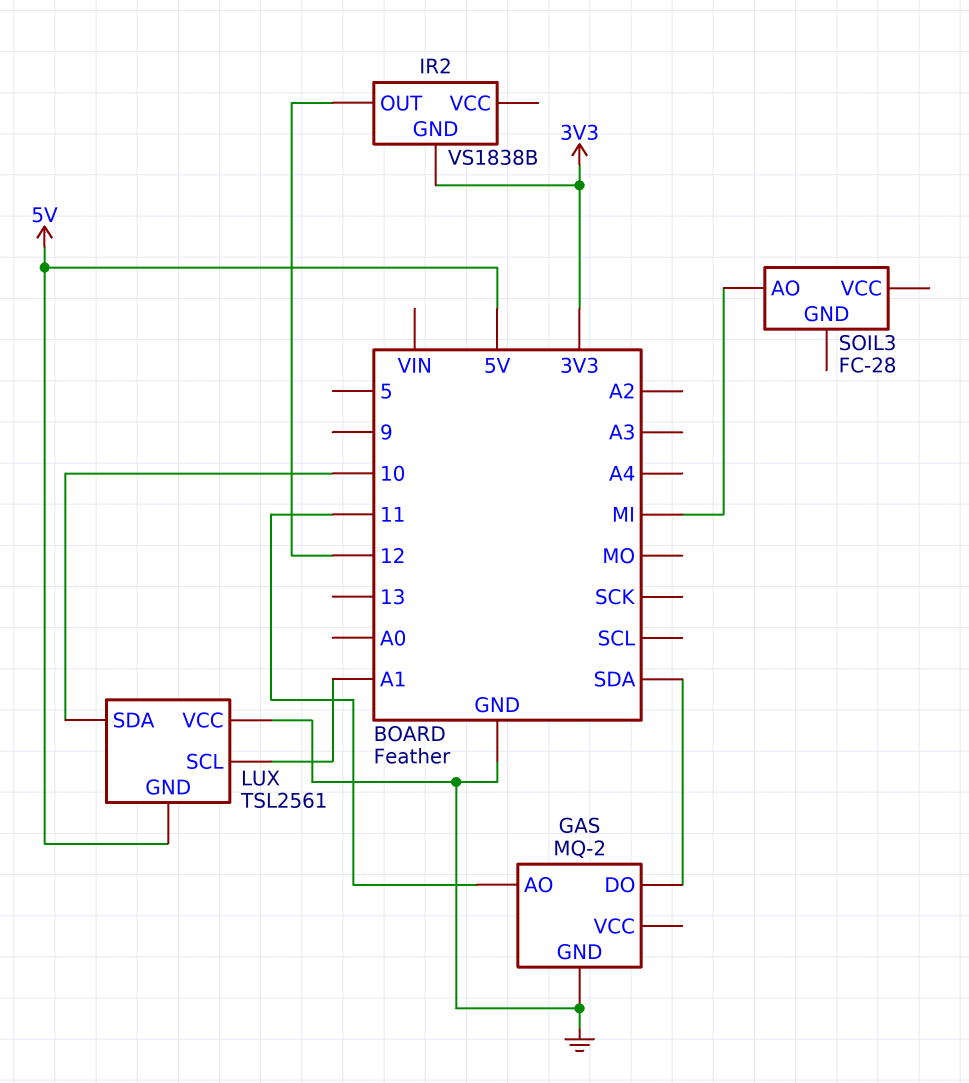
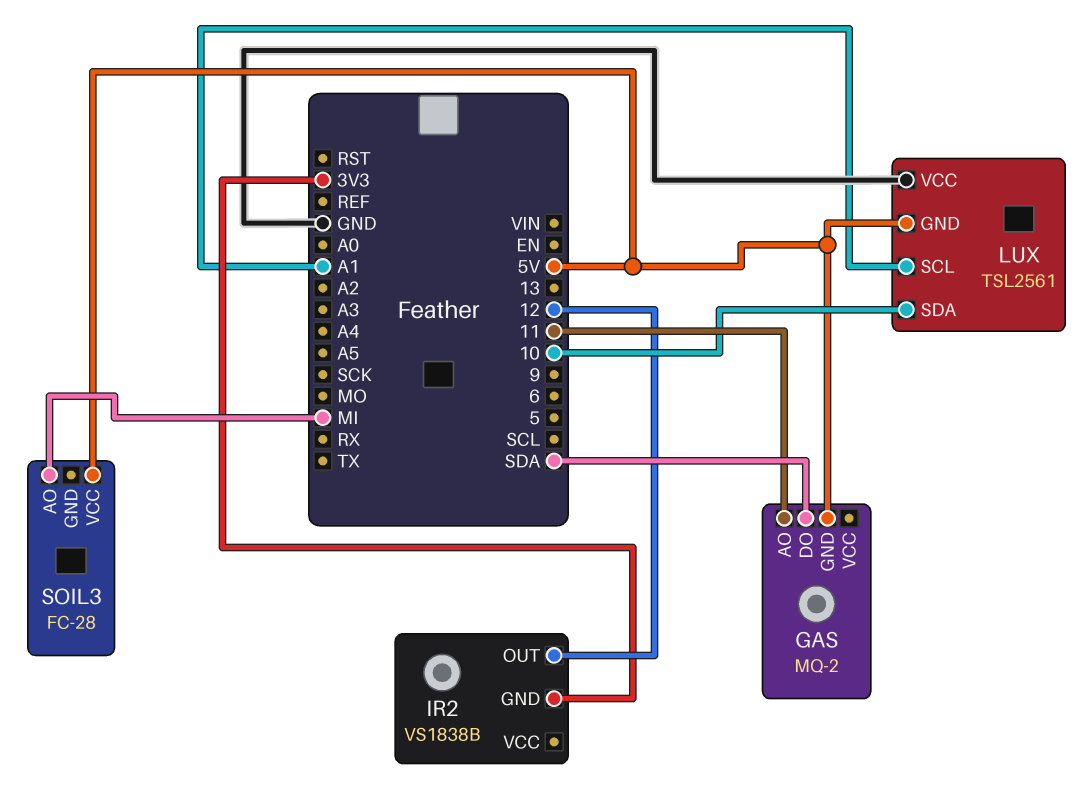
GAS pin GND: GND -> 5V
SOIL3 pin VCC: none -> 5V

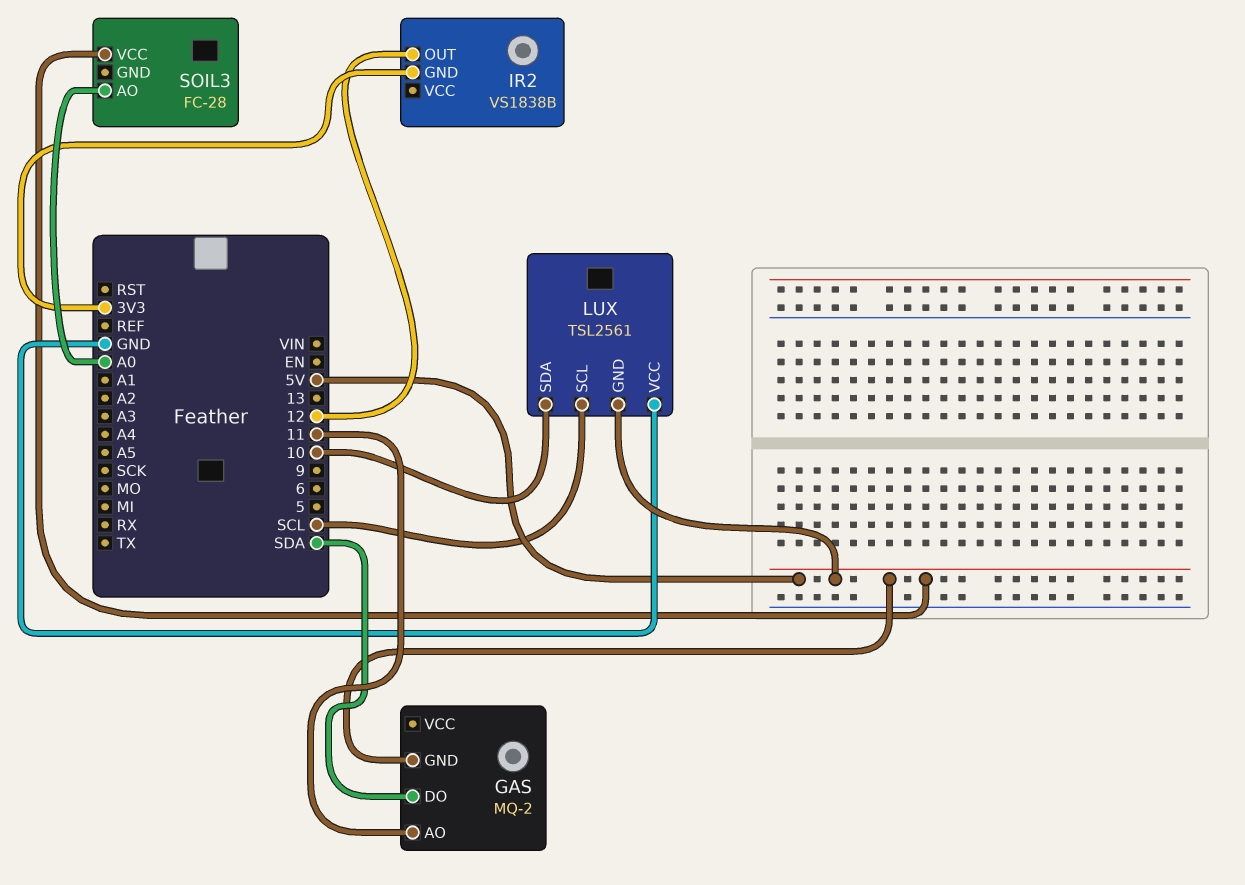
LUX pin SCL: A1 -> SCL
SOIL3 pin AO: MI -> A0

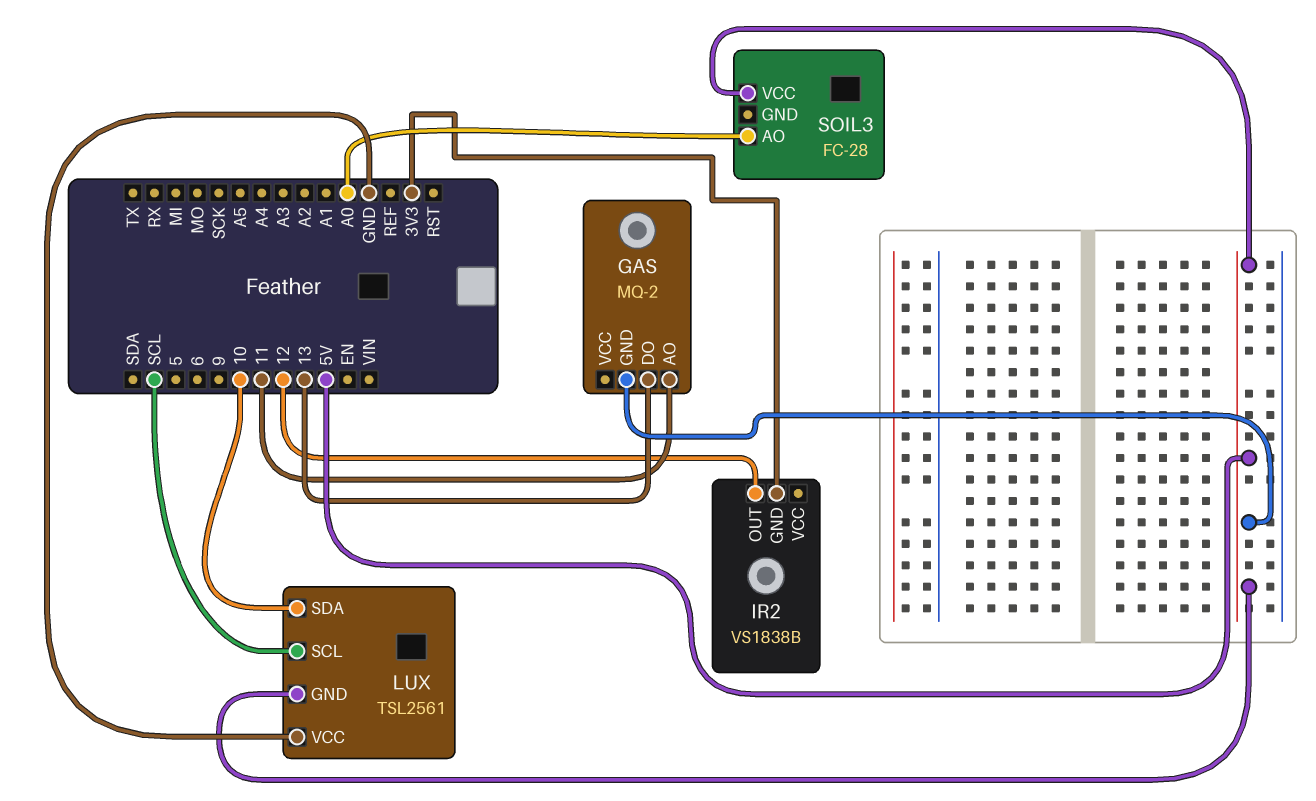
GAS pin DO: SDA -> 13

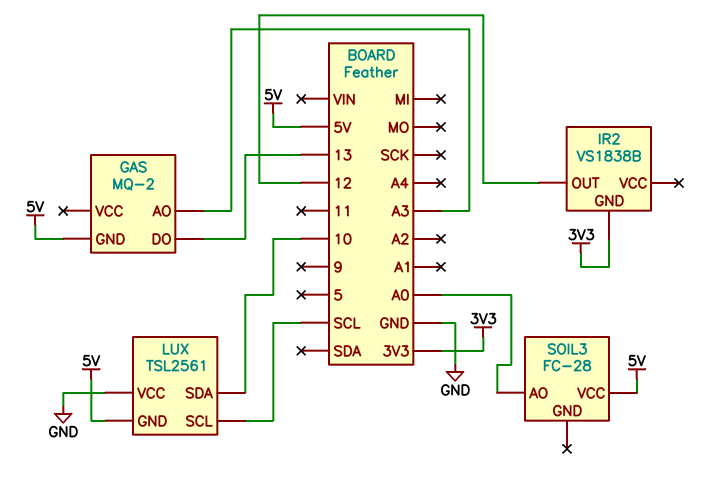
GAS pin AO: 11 -> A3

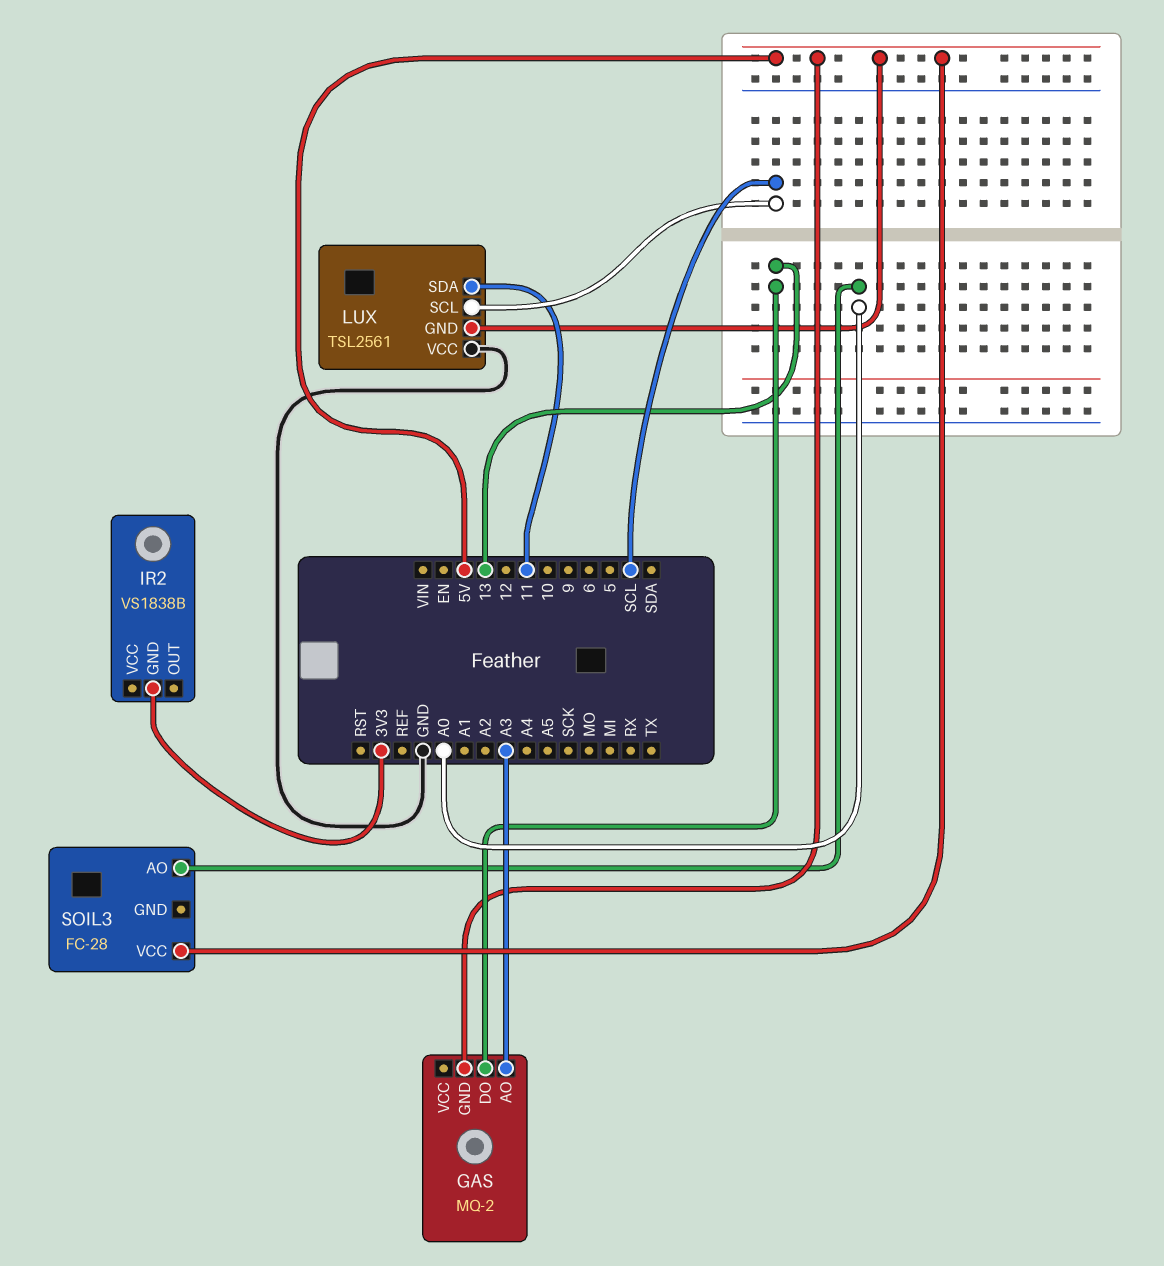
IR2 pin OUT: 12 -> none
LUX pin SDA: 10 -> 11

